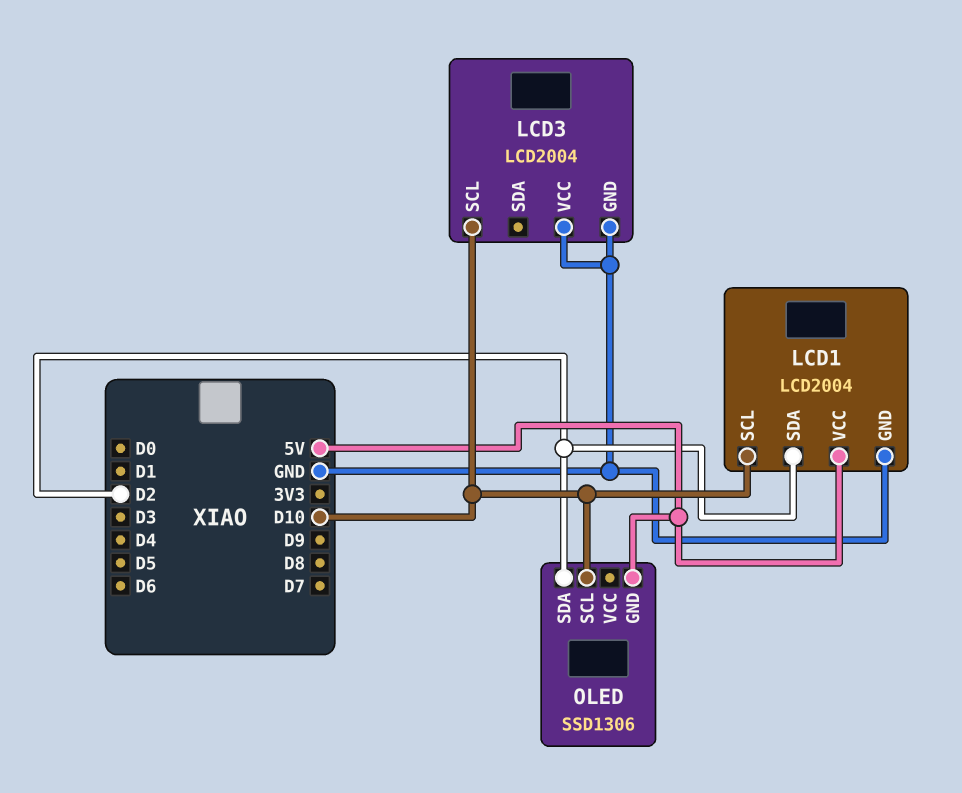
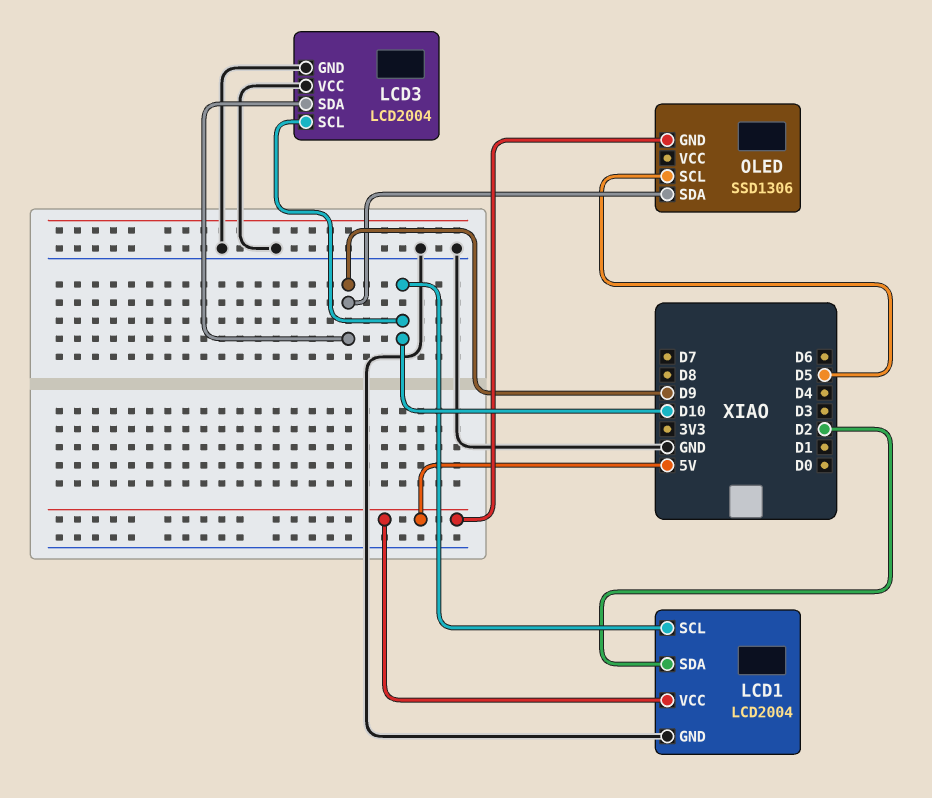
LCD3 pin SDA: none -> D9
OLED pin SCL: D10 -> D5
OLED pin SDA: D2 -> D9

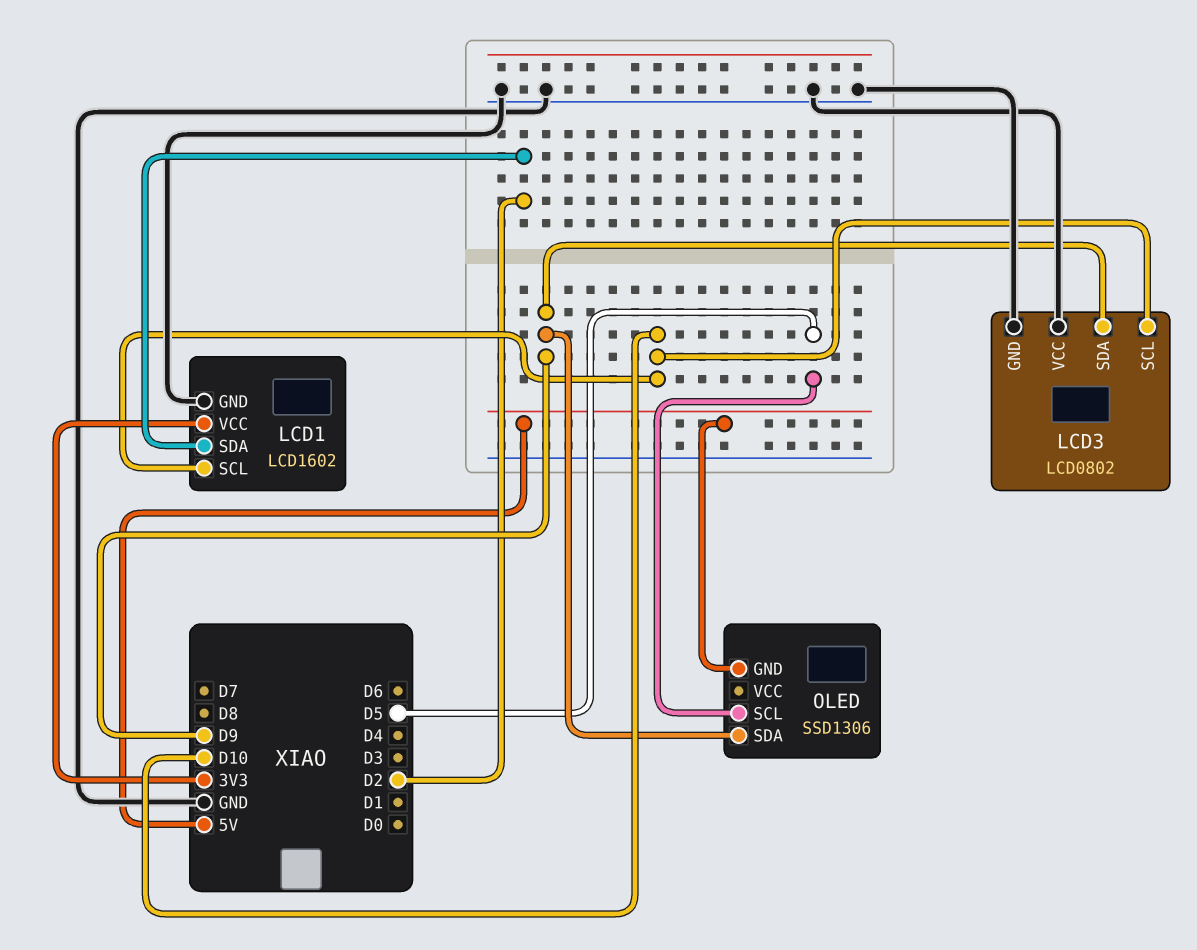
LCD1: LCD2004 -> LCD1602
LCD1 pin VCC: 5V -> 3V3
LCD3: LCD2004 -> LCD0802

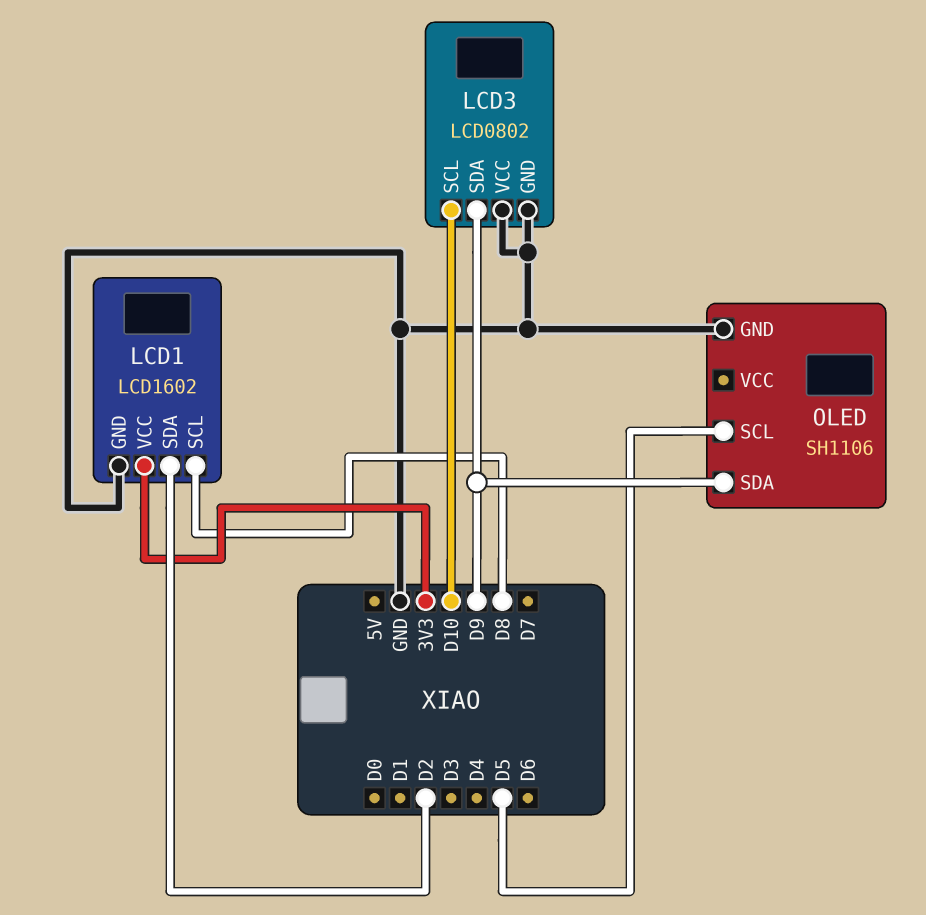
LCD1 pin SCL: D10 -> D8
OLED: SSD1306 -> SH1106
OLED pin GND: 5V -> GND

